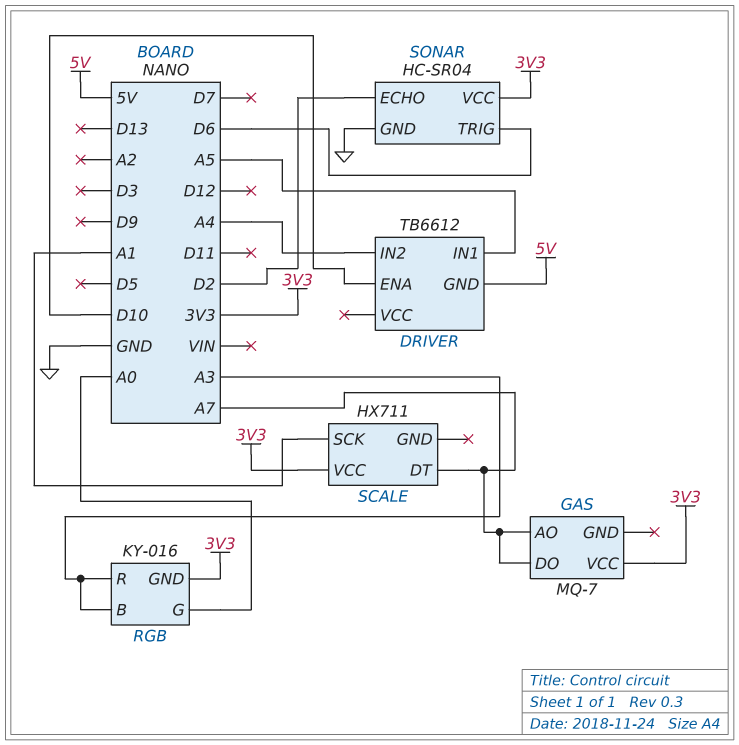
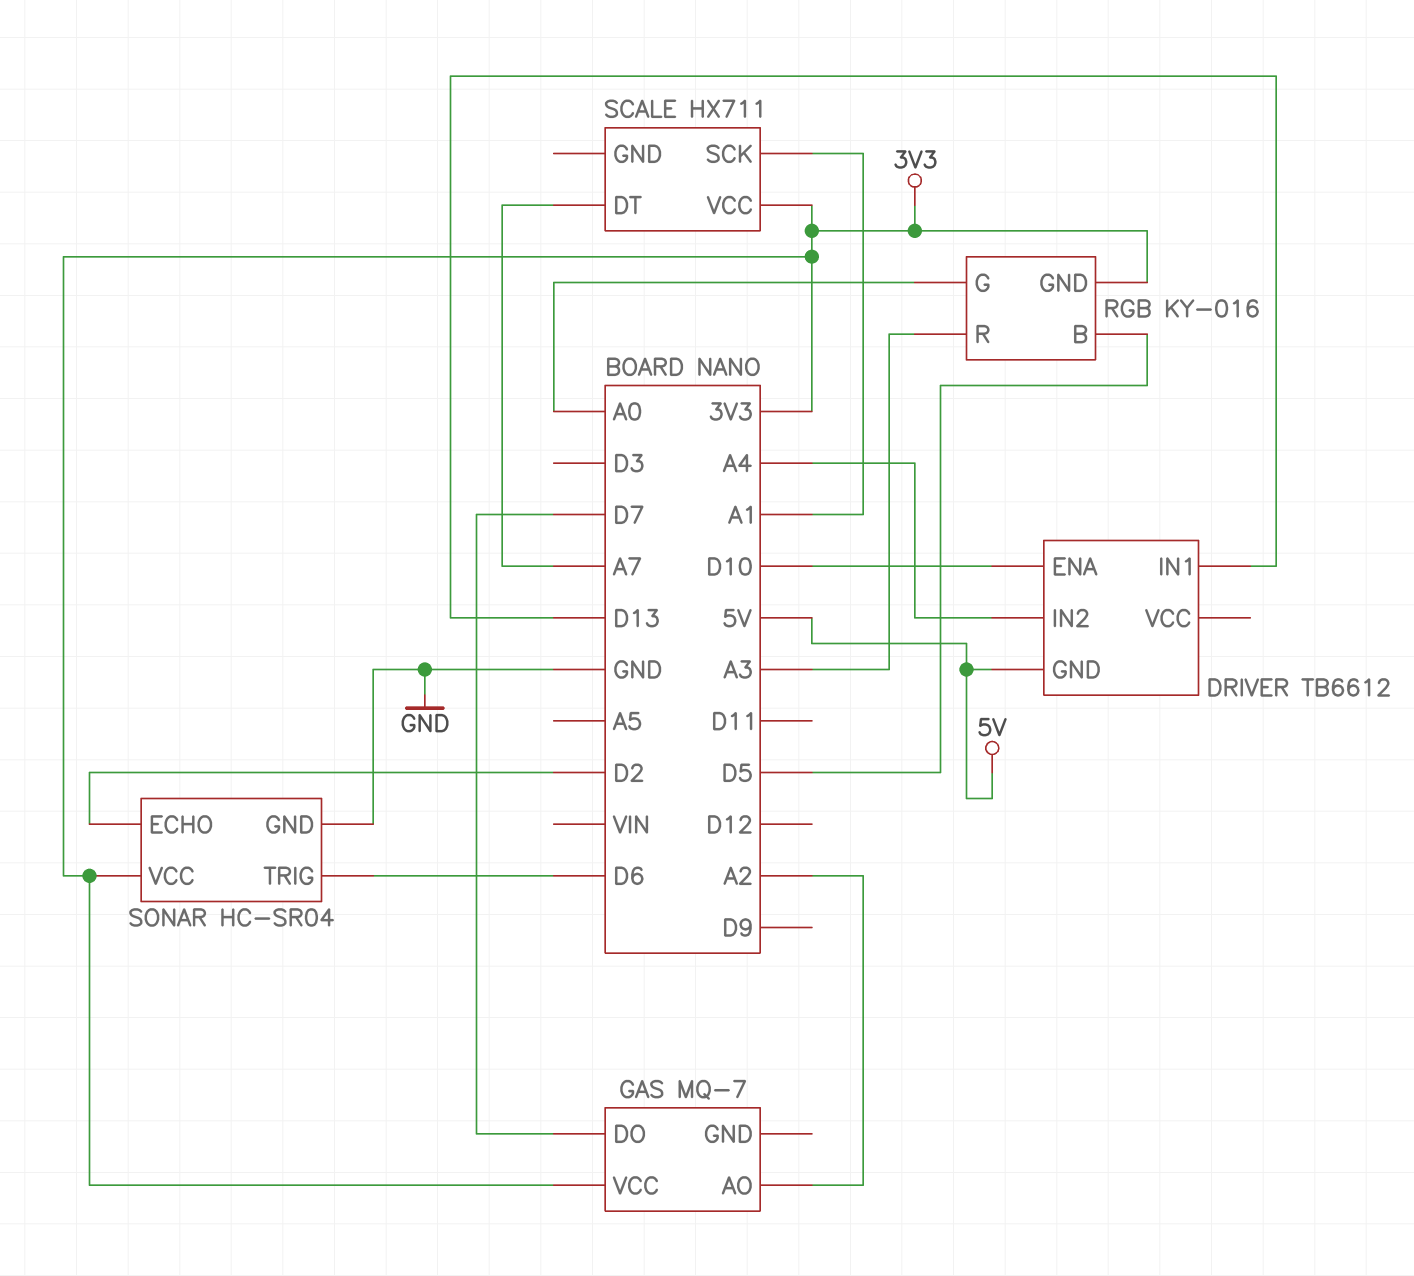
DRIVER pin IN1: A5 -> D13
GAS pin AO: A7 -> A2
GAS pin DO: A7 -> D7
RGB pin B: A3 -> D5

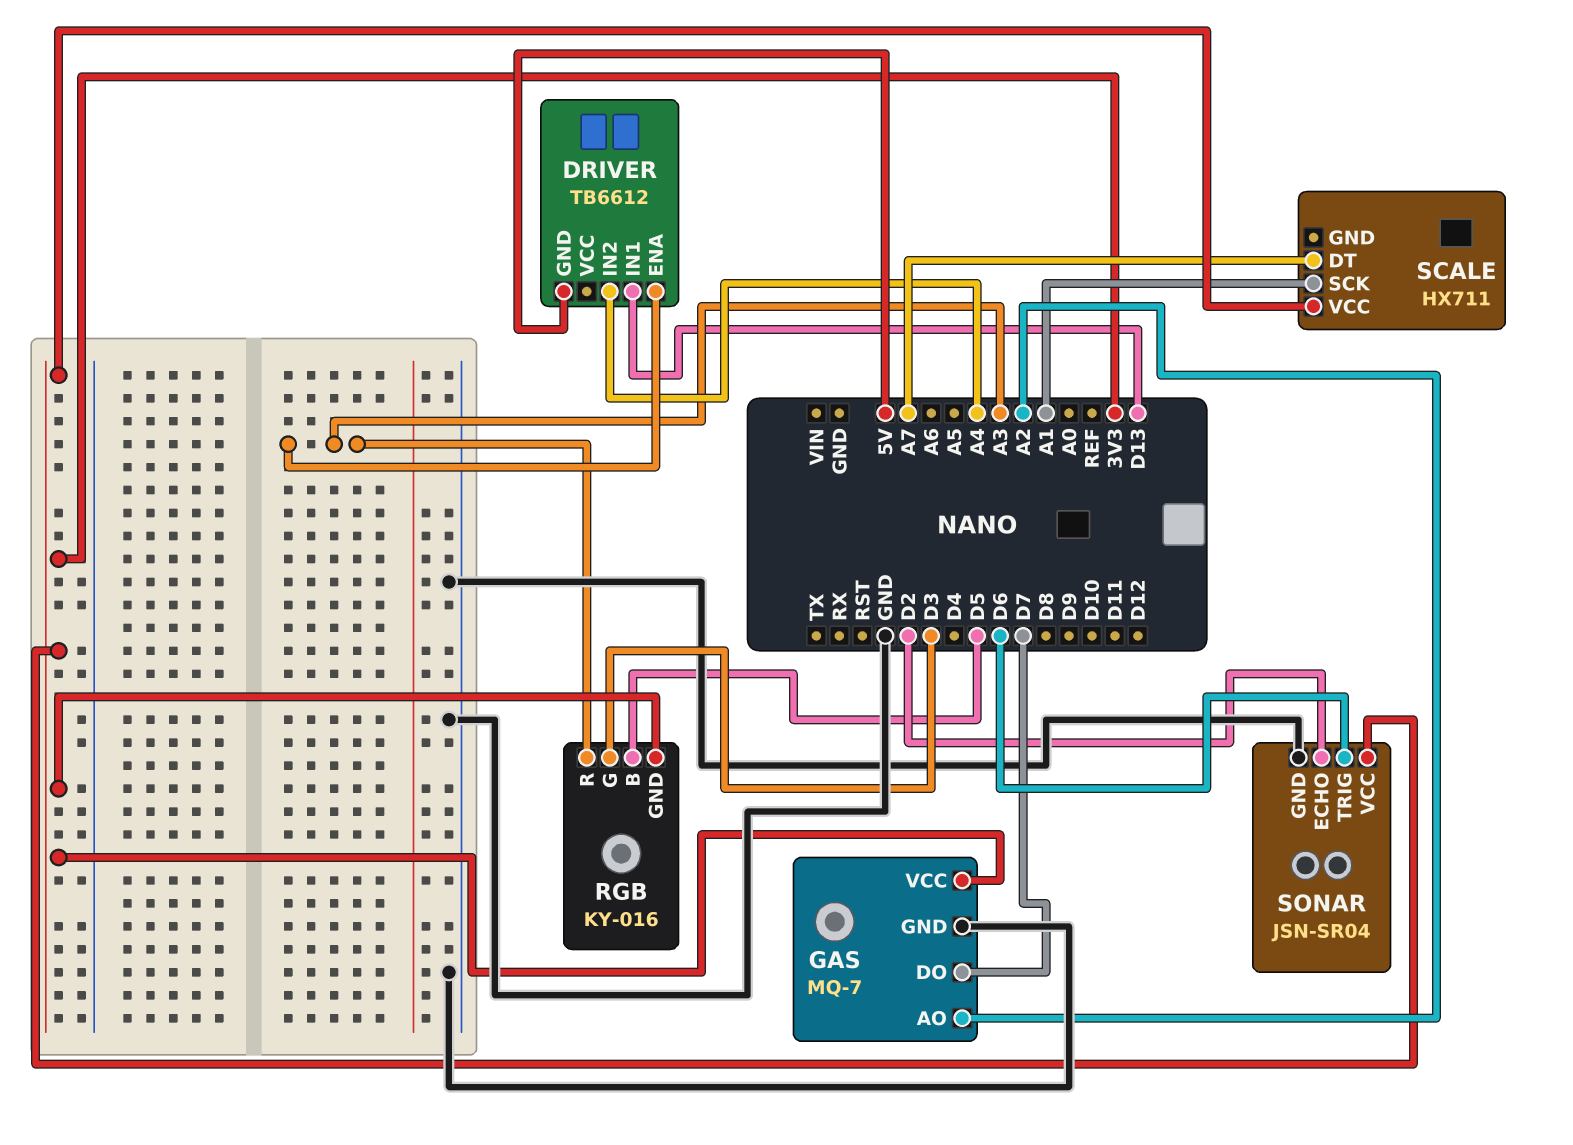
DRIVER pin ENA: D10 -> A3
GAS pin GND: none -> GND
RGB pin G: A0 -> D3
SONAR: HC-SR04 -> JSN-SR04

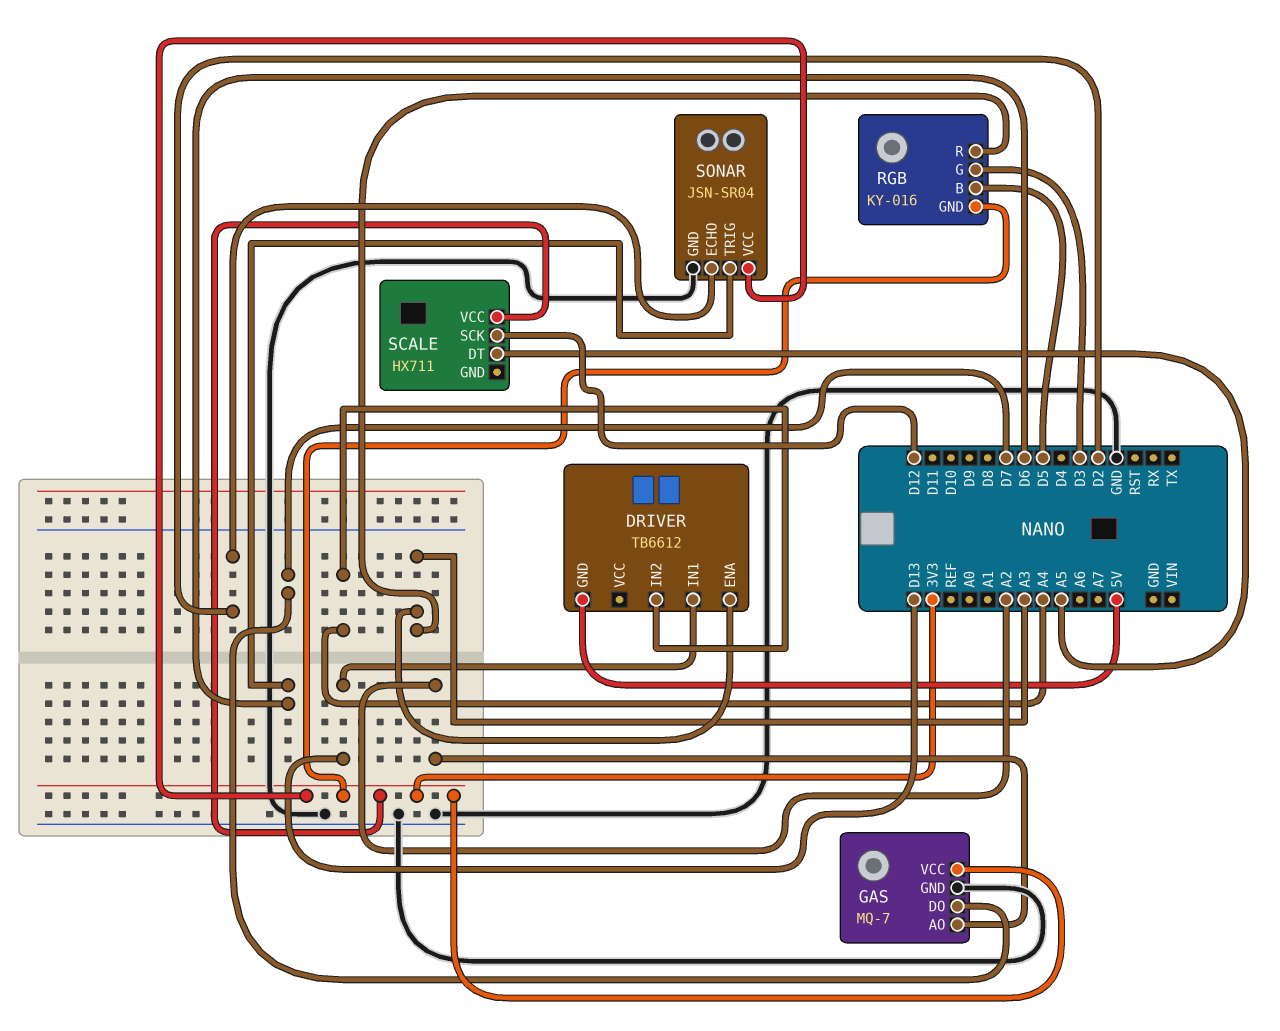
SCALE pin DT: A7 -> A5
SCALE pin SCK: A1 -> D12

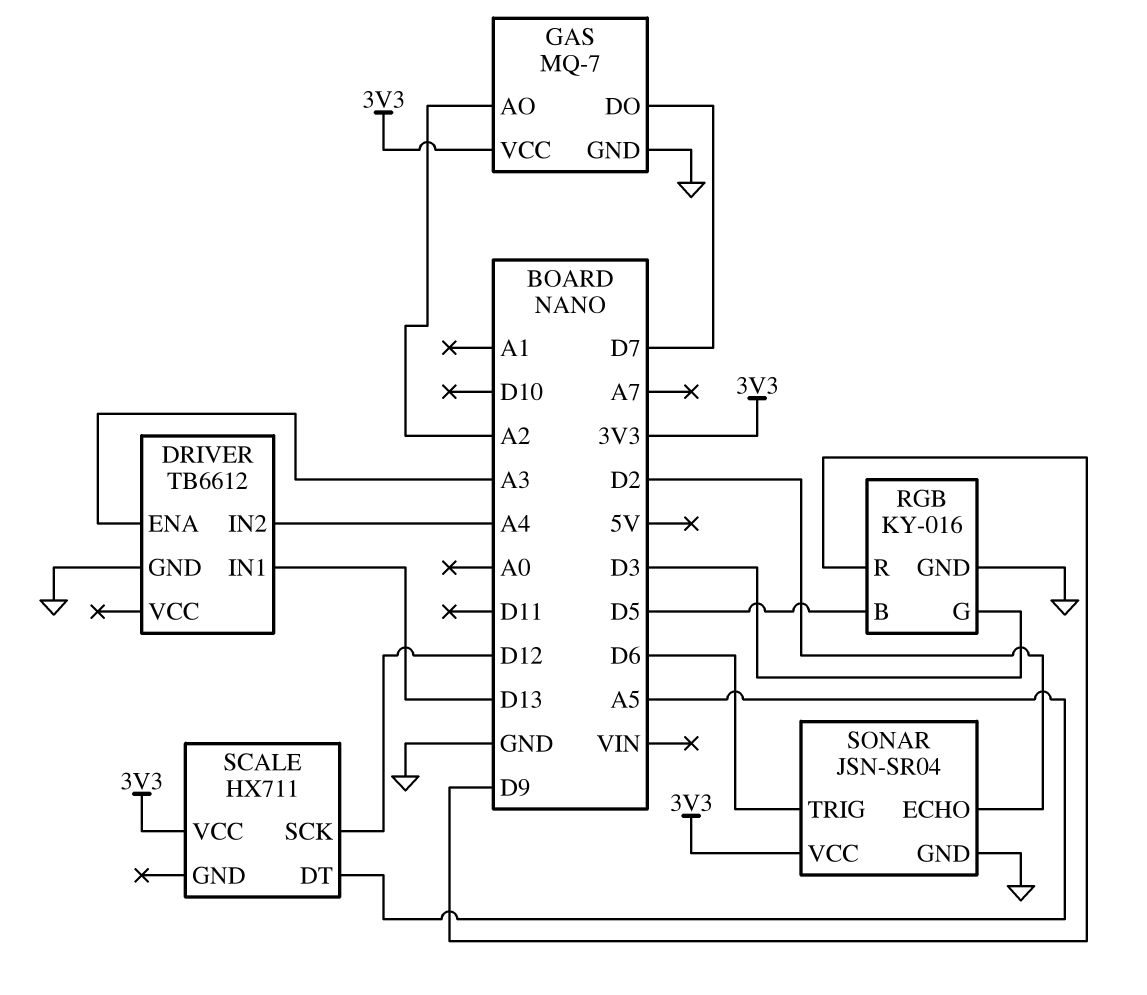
DRIVER pin GND: 5V -> GND
RGB pin GND: 3V3 -> GND
RGB pin R: A3 -> D9

